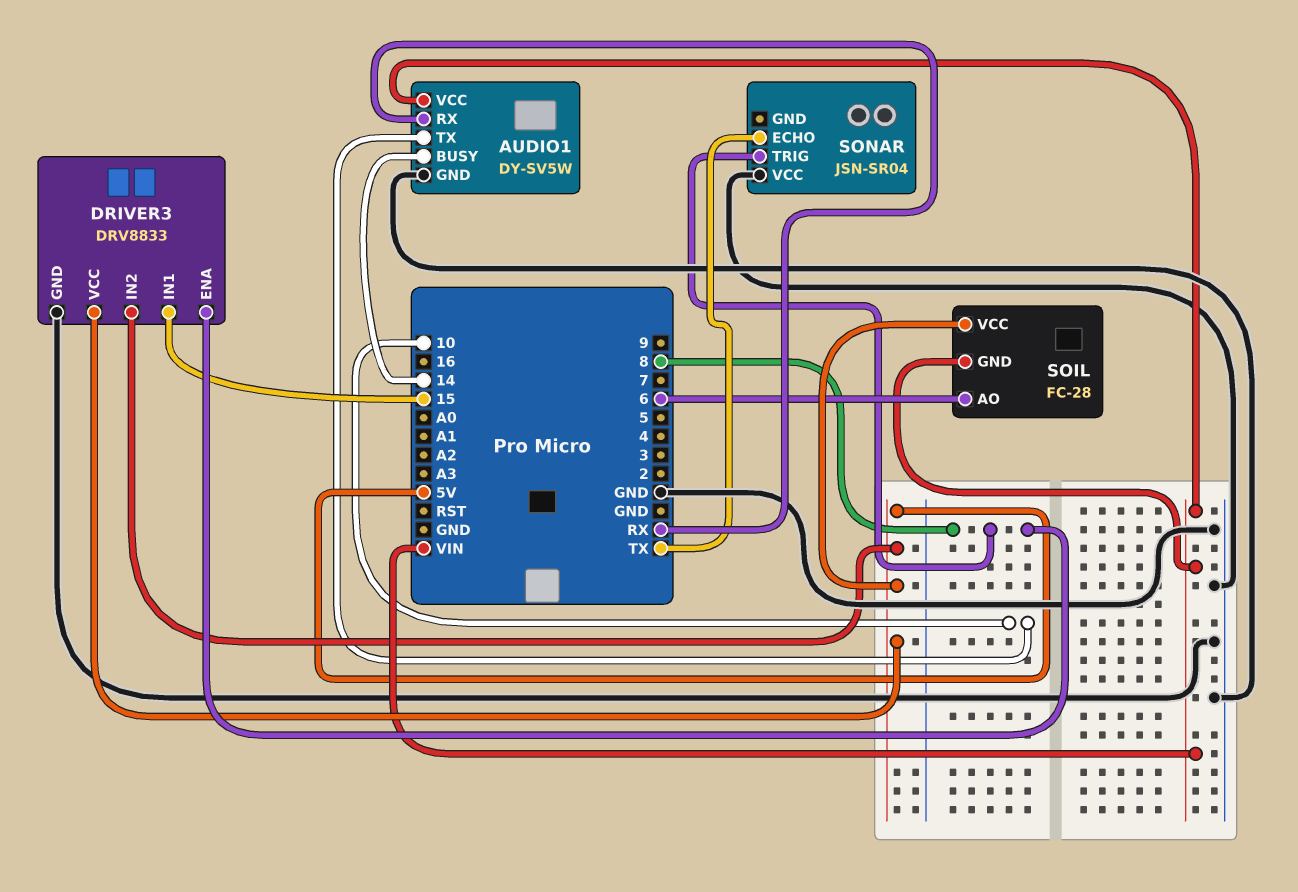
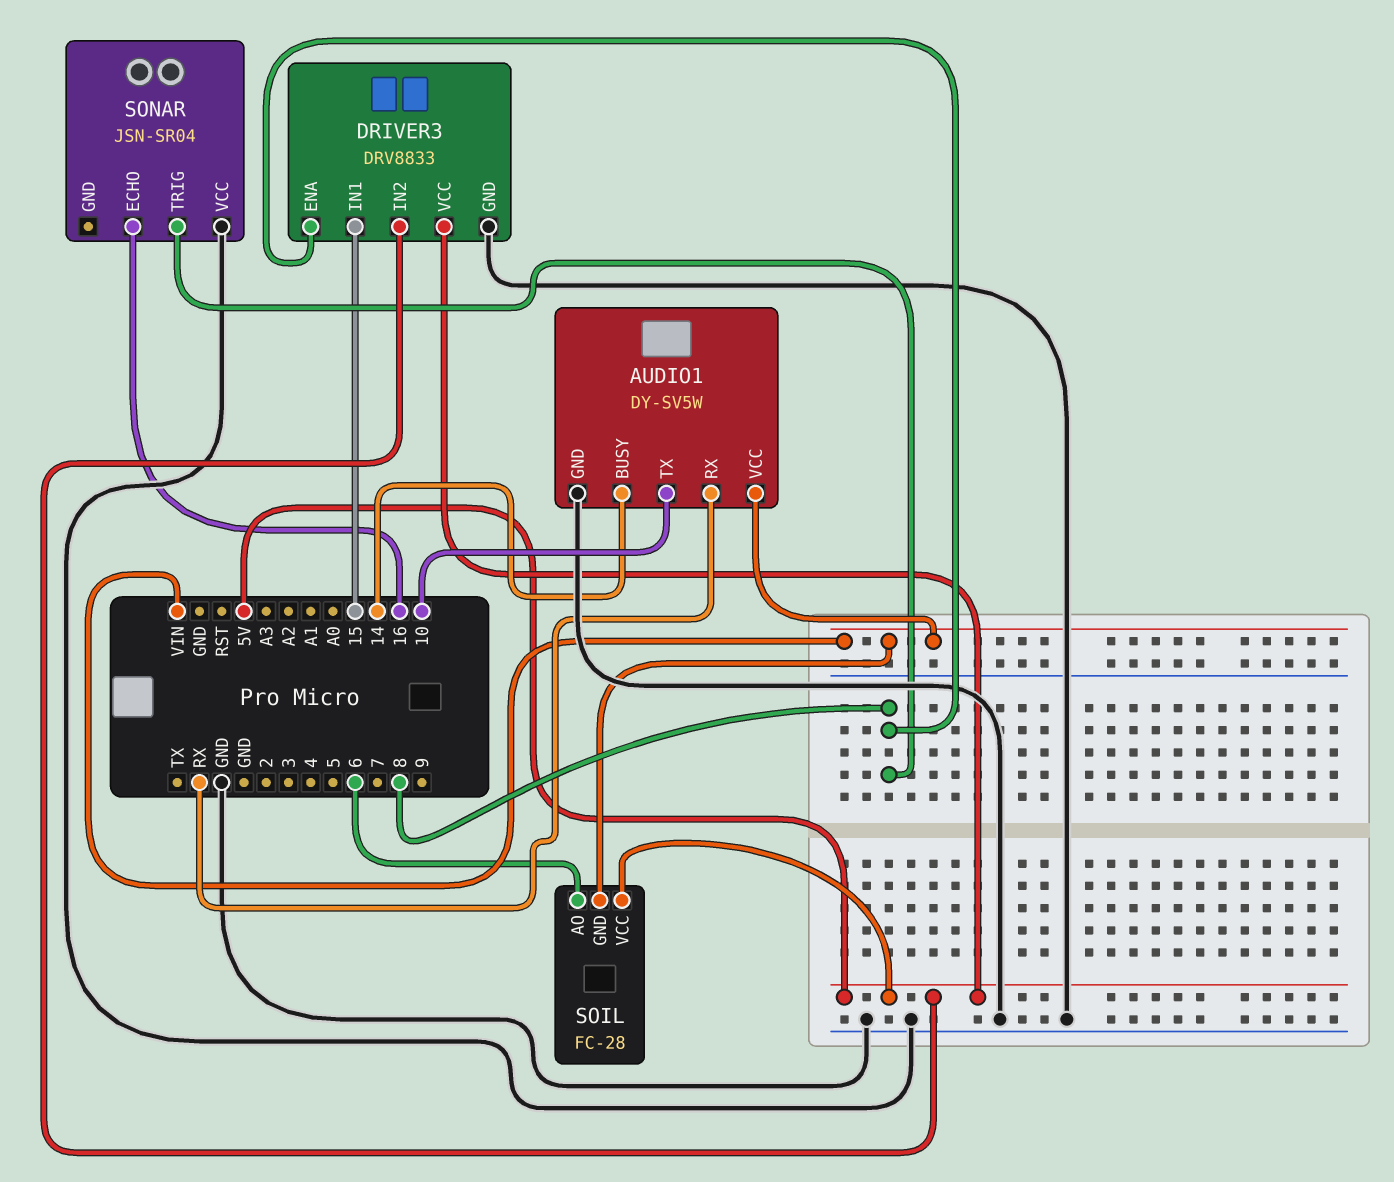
SONAR pin ECHO: TX -> 16

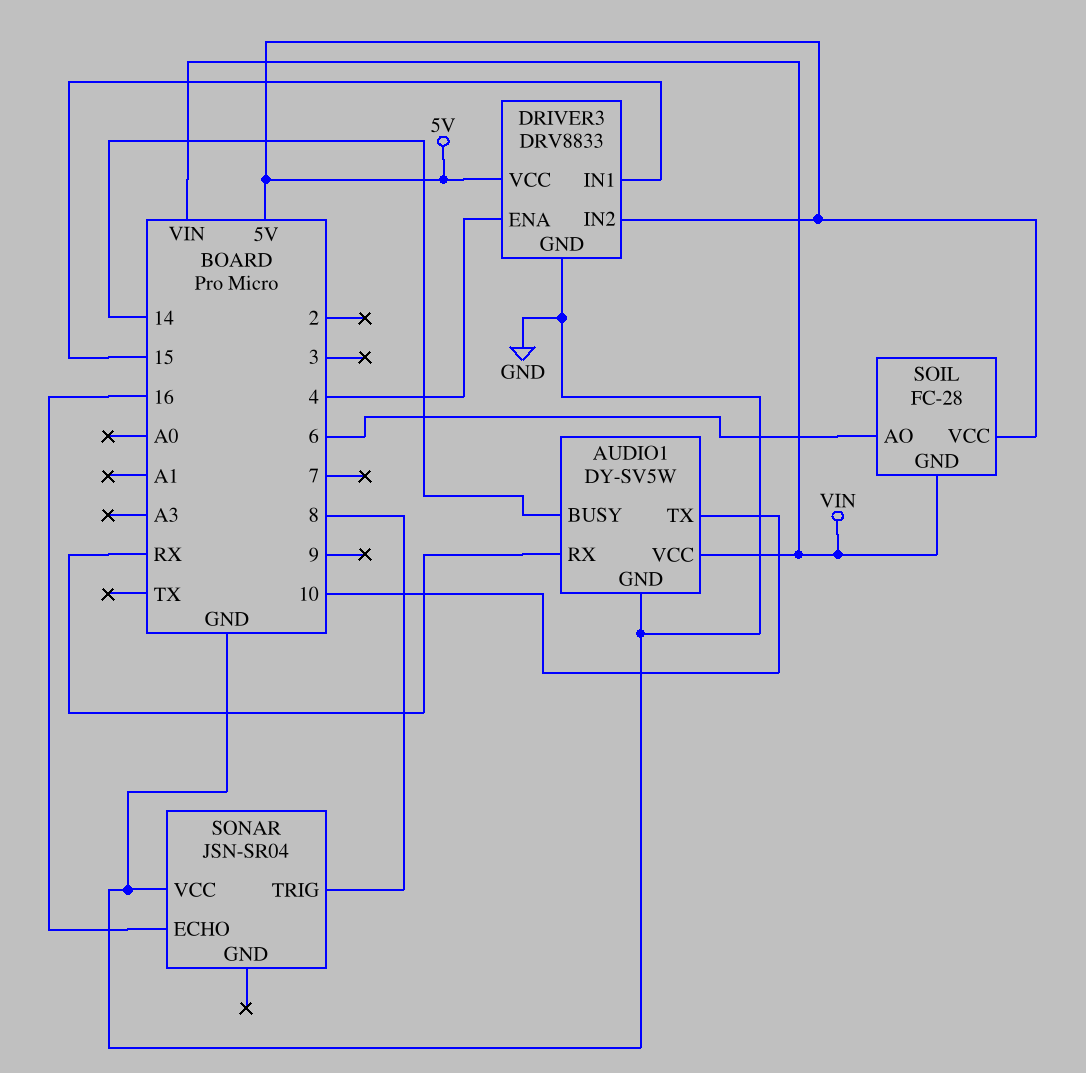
DRIVER3 pin ENA: 8 -> 4

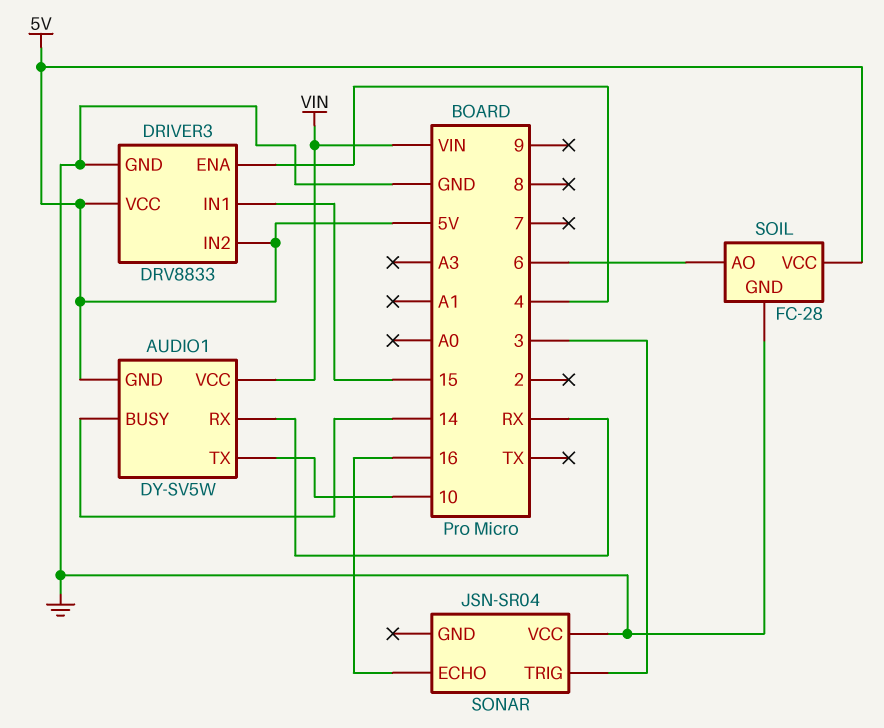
AUDIO1 pin GND: GND -> 5V
SOIL pin GND: VIN -> GND
SONAR pin TRIG: 8 -> 3

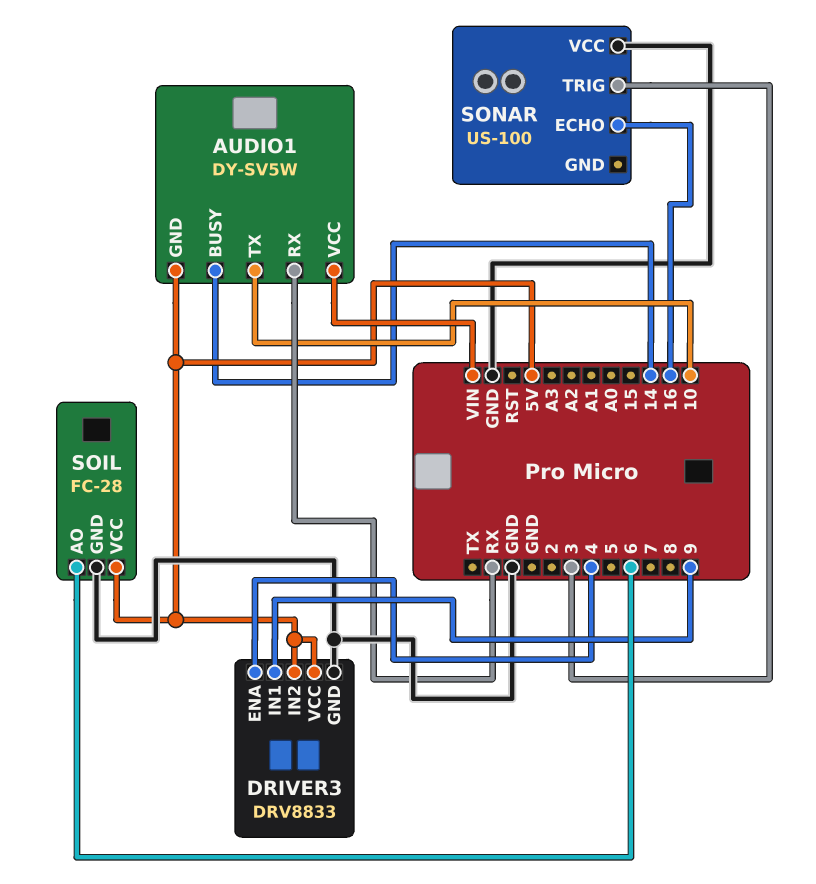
DRIVER3 pin IN1: 15 -> 9
SONAR: JSN-SR04 -> US-100

